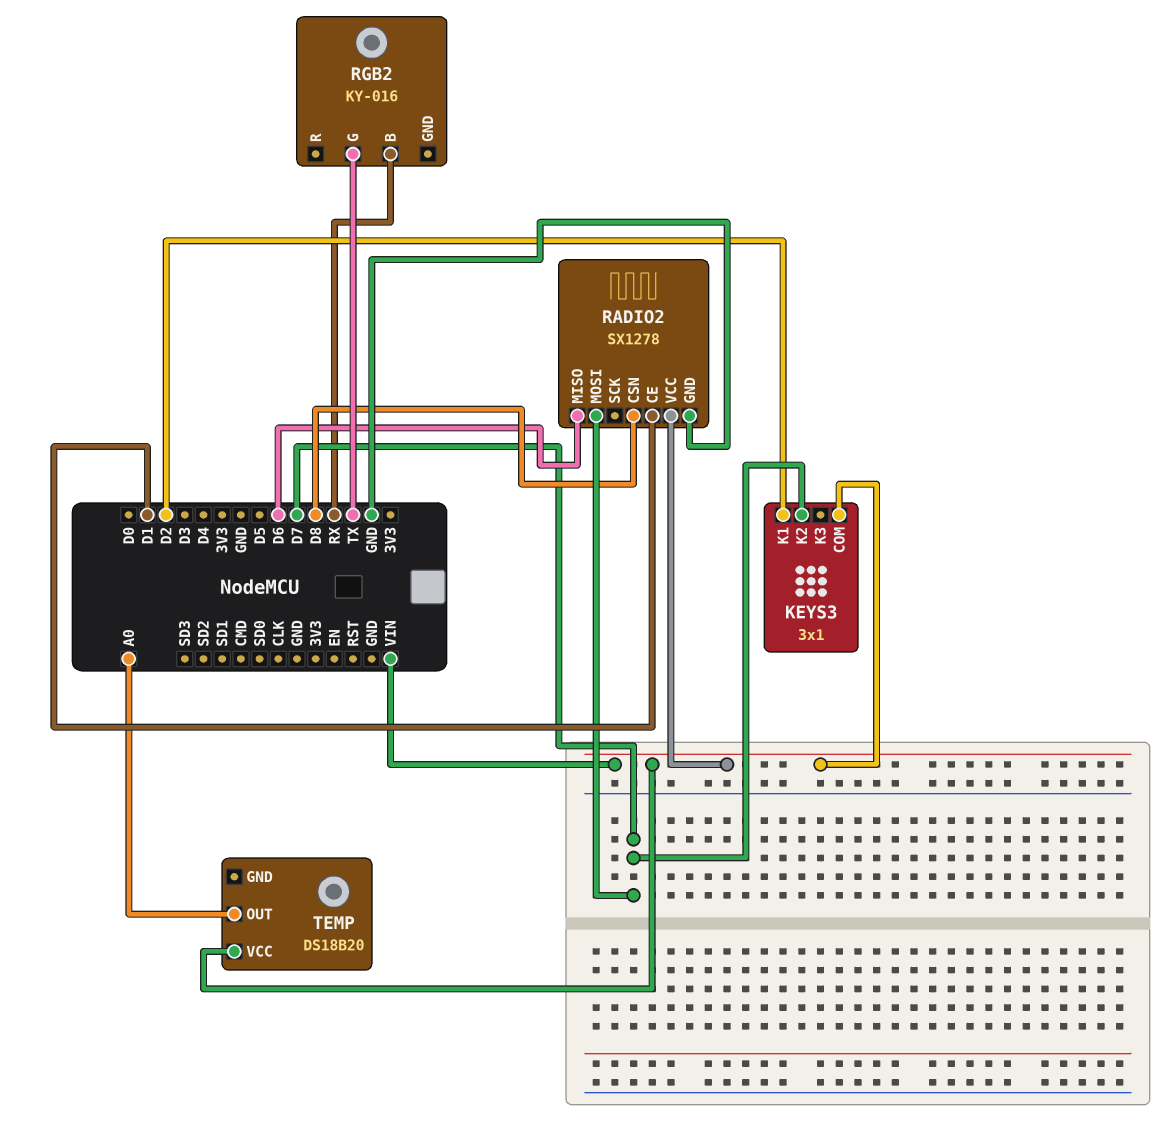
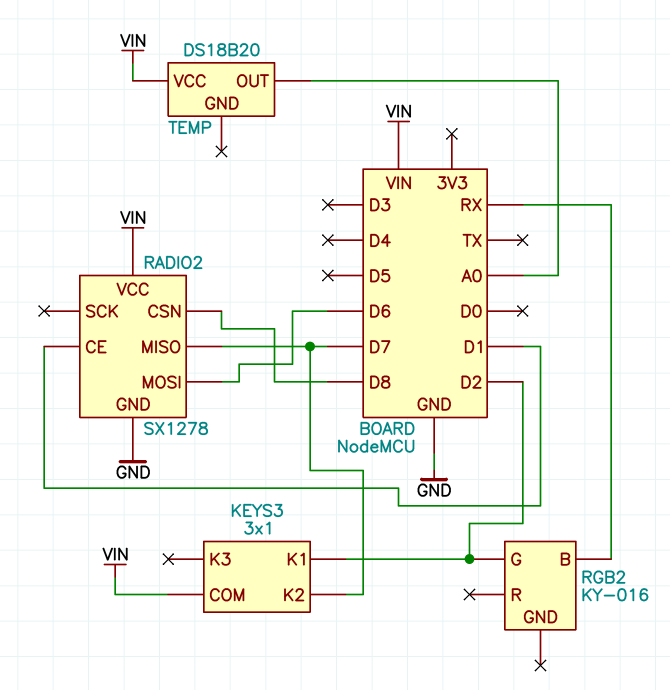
RADIO2 pin MISO: D6 -> D7
RADIO2 pin MOSI: D7 -> D6
RGB2 pin G: TX -> D2

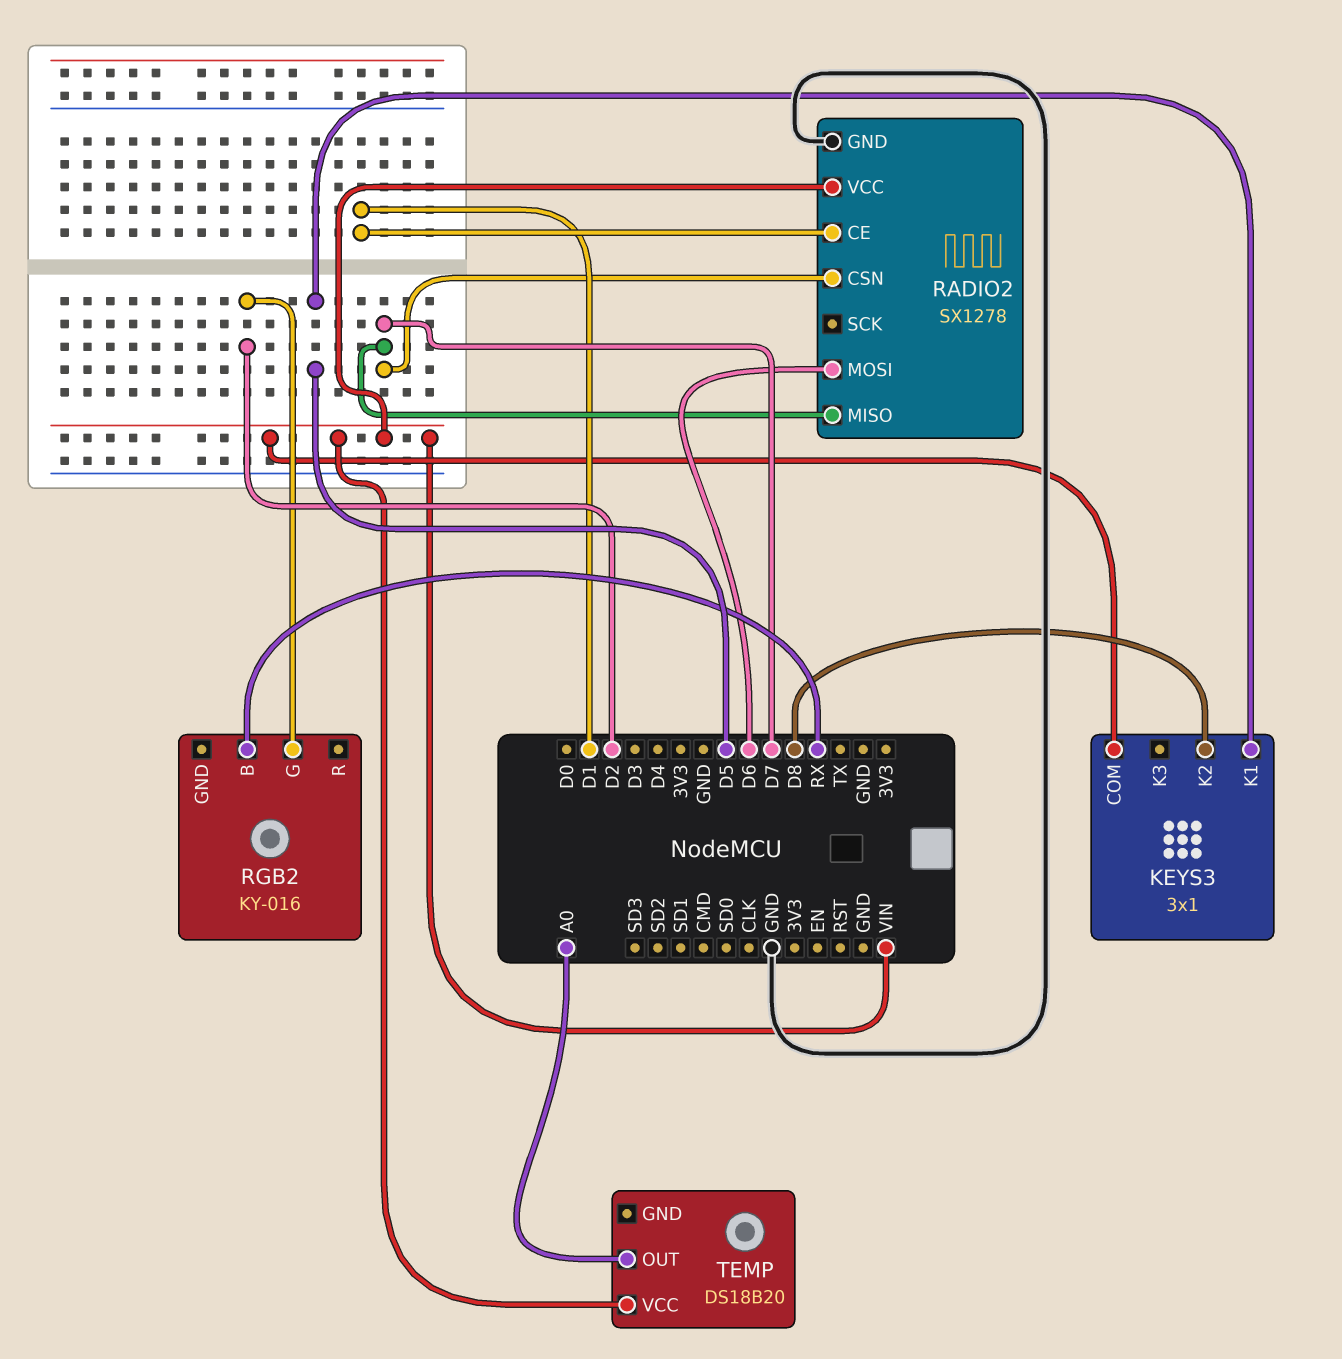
KEYS3 pin K1: D2 -> D5
KEYS3 pin K2: D7 -> D8
RADIO2 pin CSN: D8 -> D7

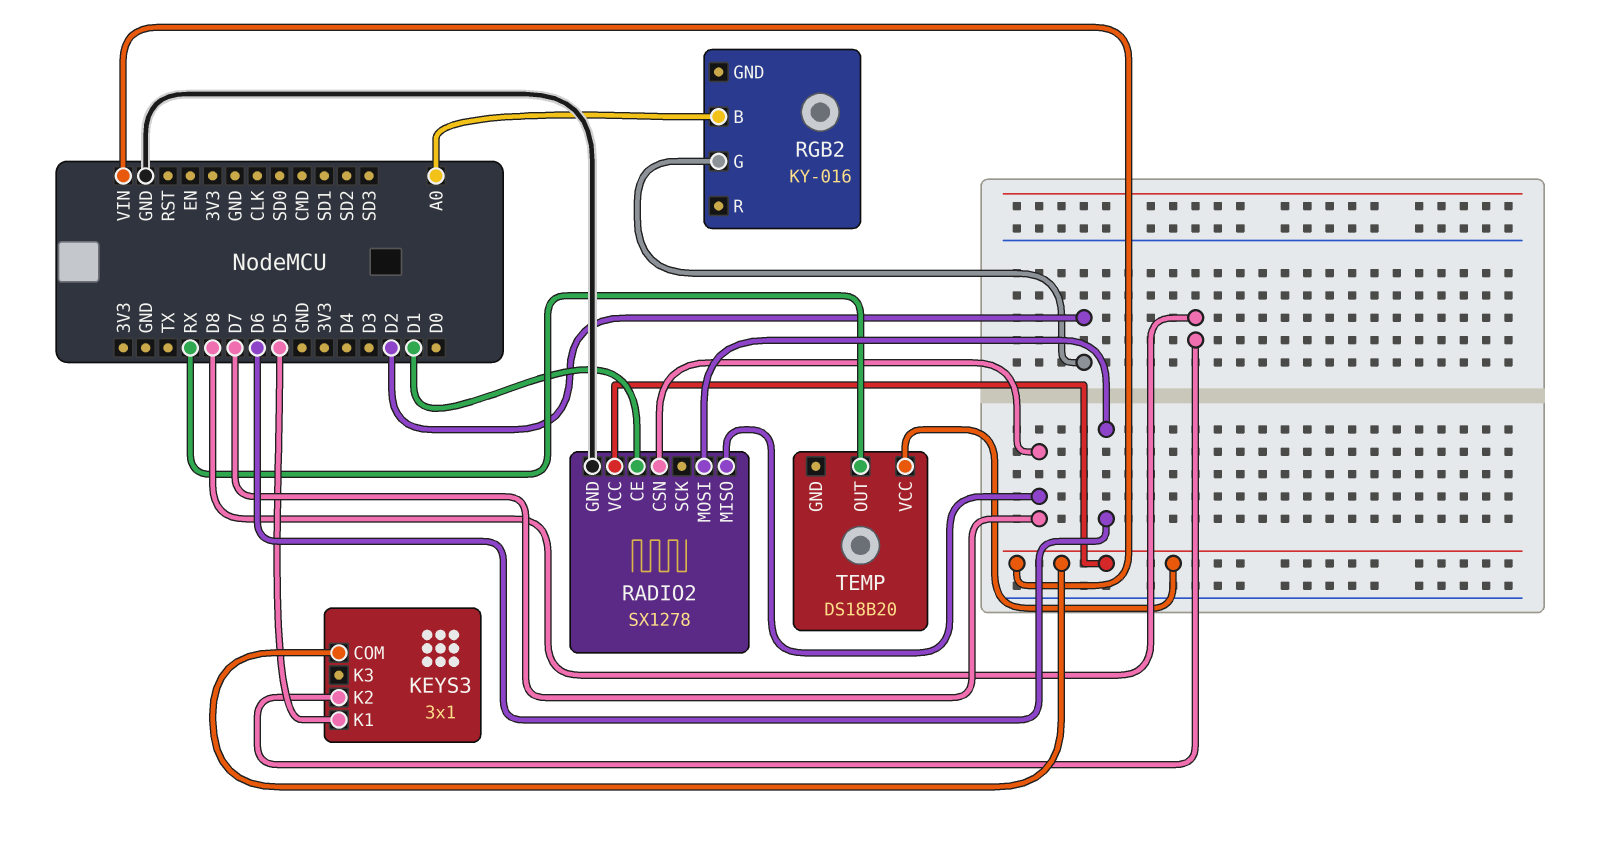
RGB2 pin B: RX -> A0
TEMP pin OUT: A0 -> RX

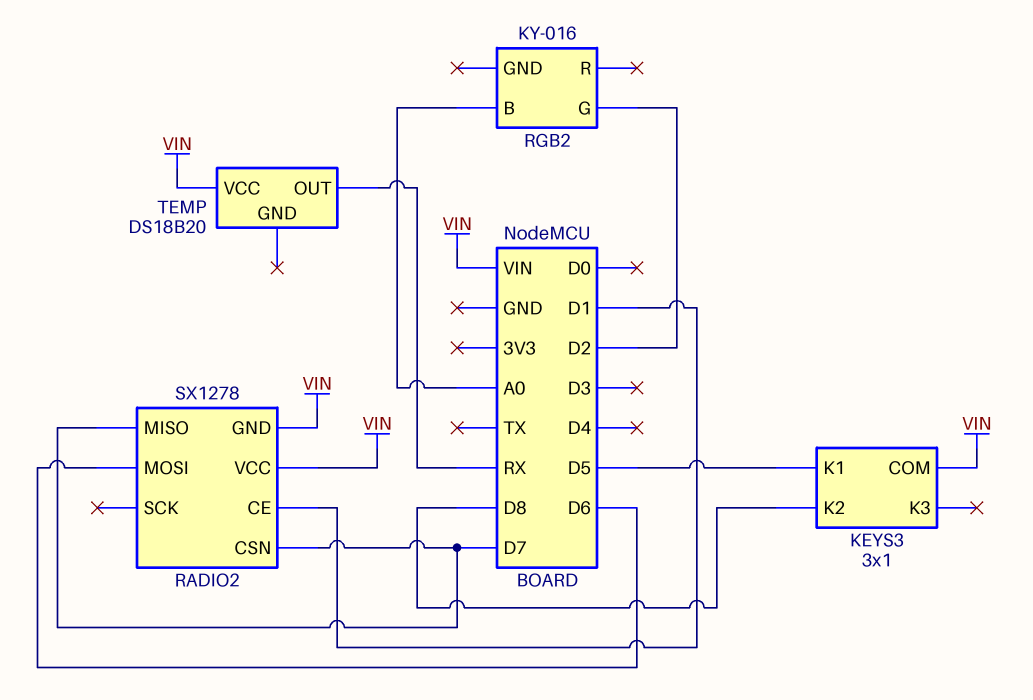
RADIO2 pin GND: GND -> VIN

